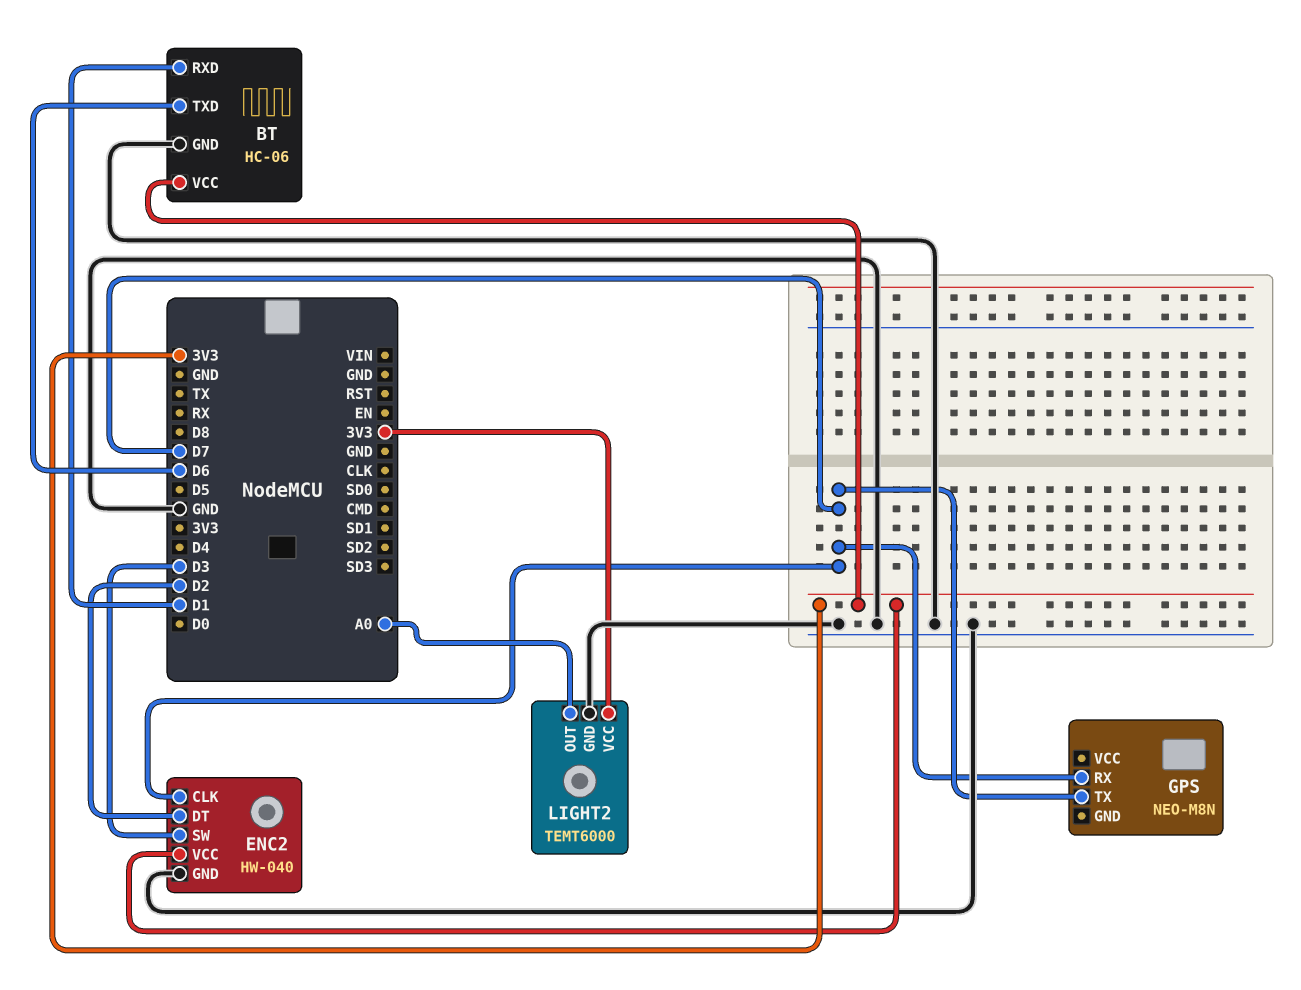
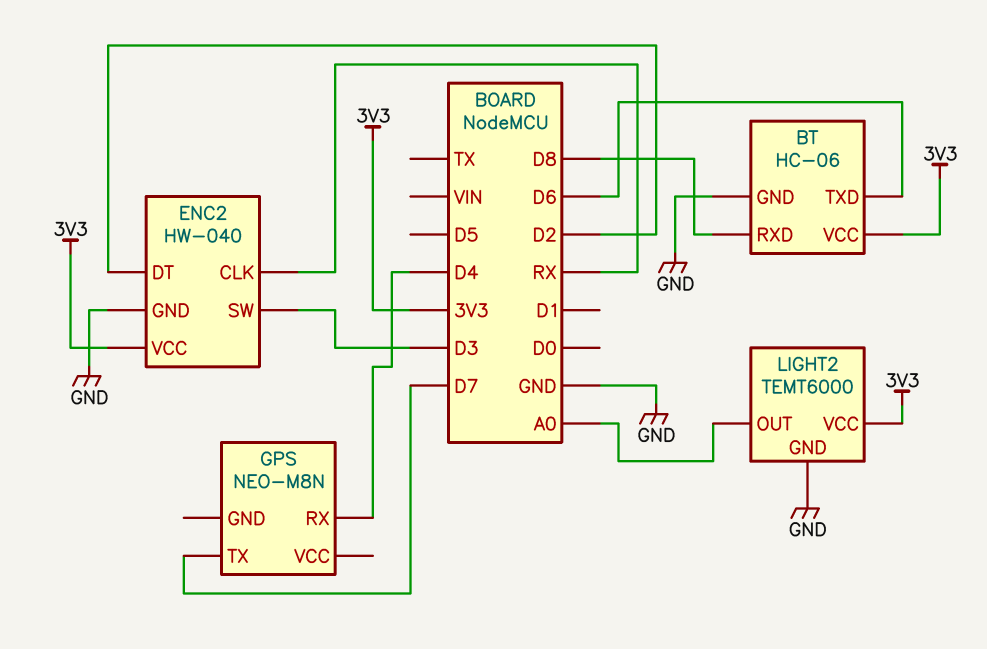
BT pin RXD: D1 -> D8
ENC2 pin CLK: D7 -> RX
GPS pin RX: D7 -> D4

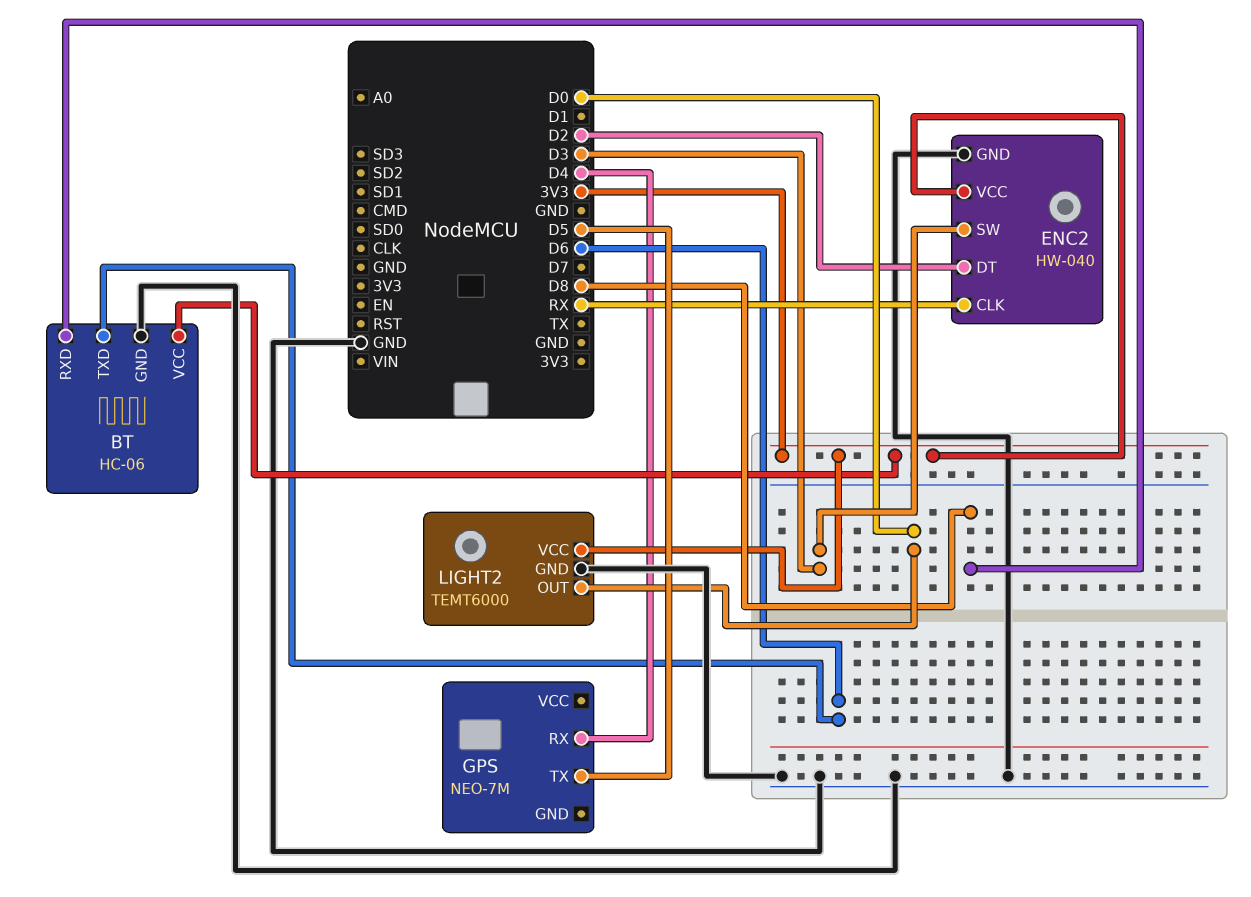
GPS: NEO-M8N -> NEO-7M
GPS pin TX: D7 -> D5
LIGHT2 pin OUT: A0 -> D0

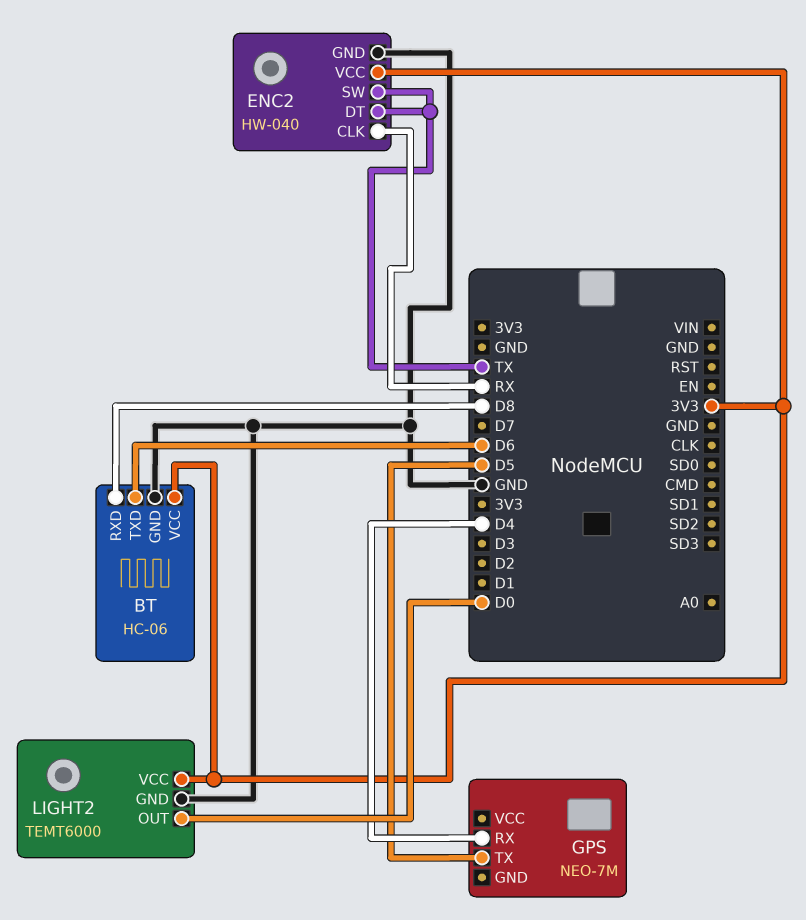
ENC2 pin DT: D2 -> TX
ENC2 pin SW: D3 -> TX

